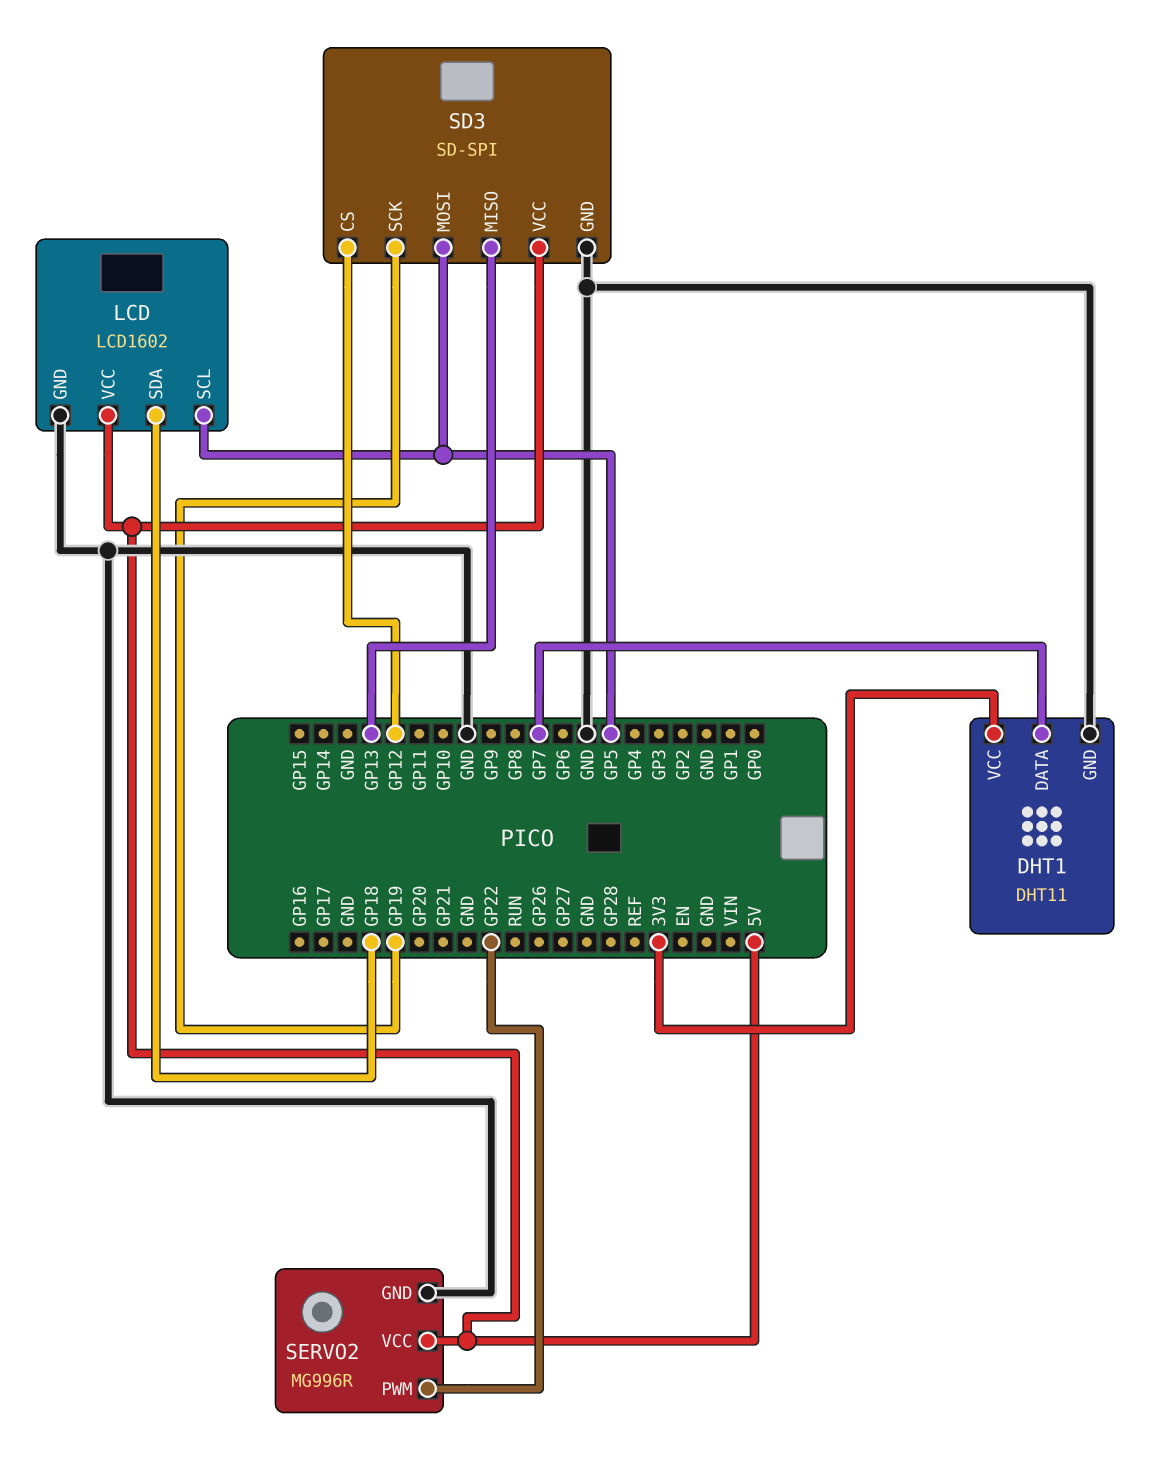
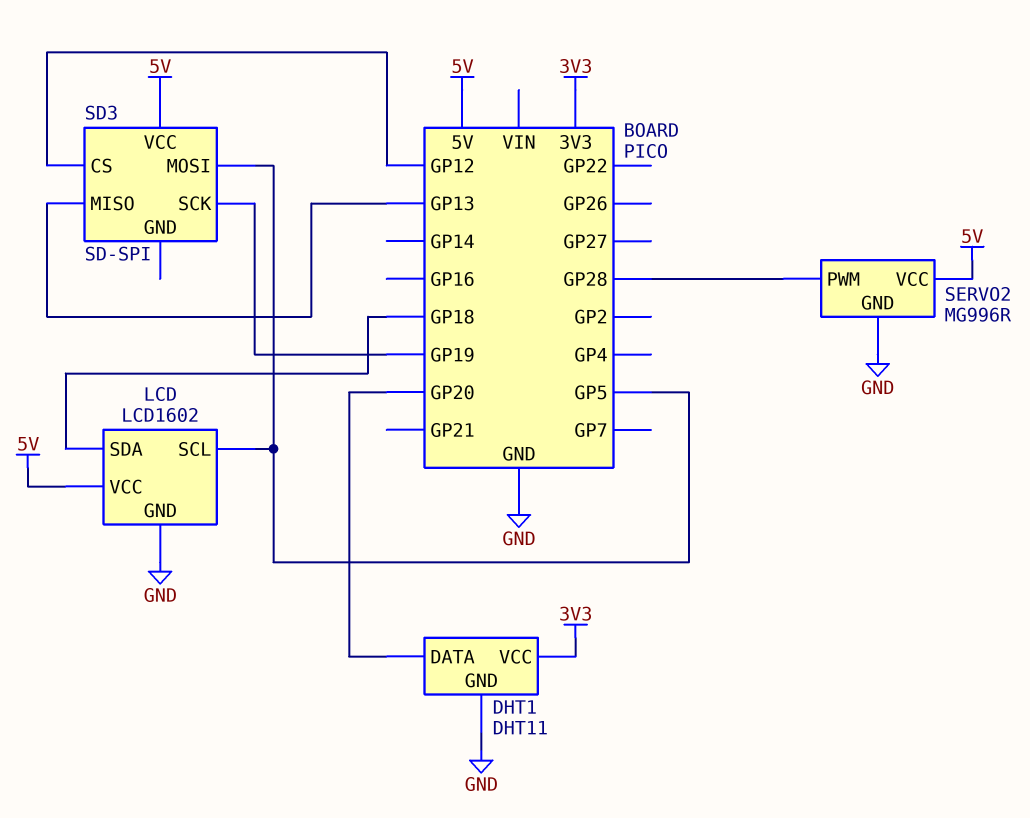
DHT1 pin DATA: GP7 -> GP20
SD3 pin GND: GND -> none
SERVO2 pin PWM: GP22 -> GP28

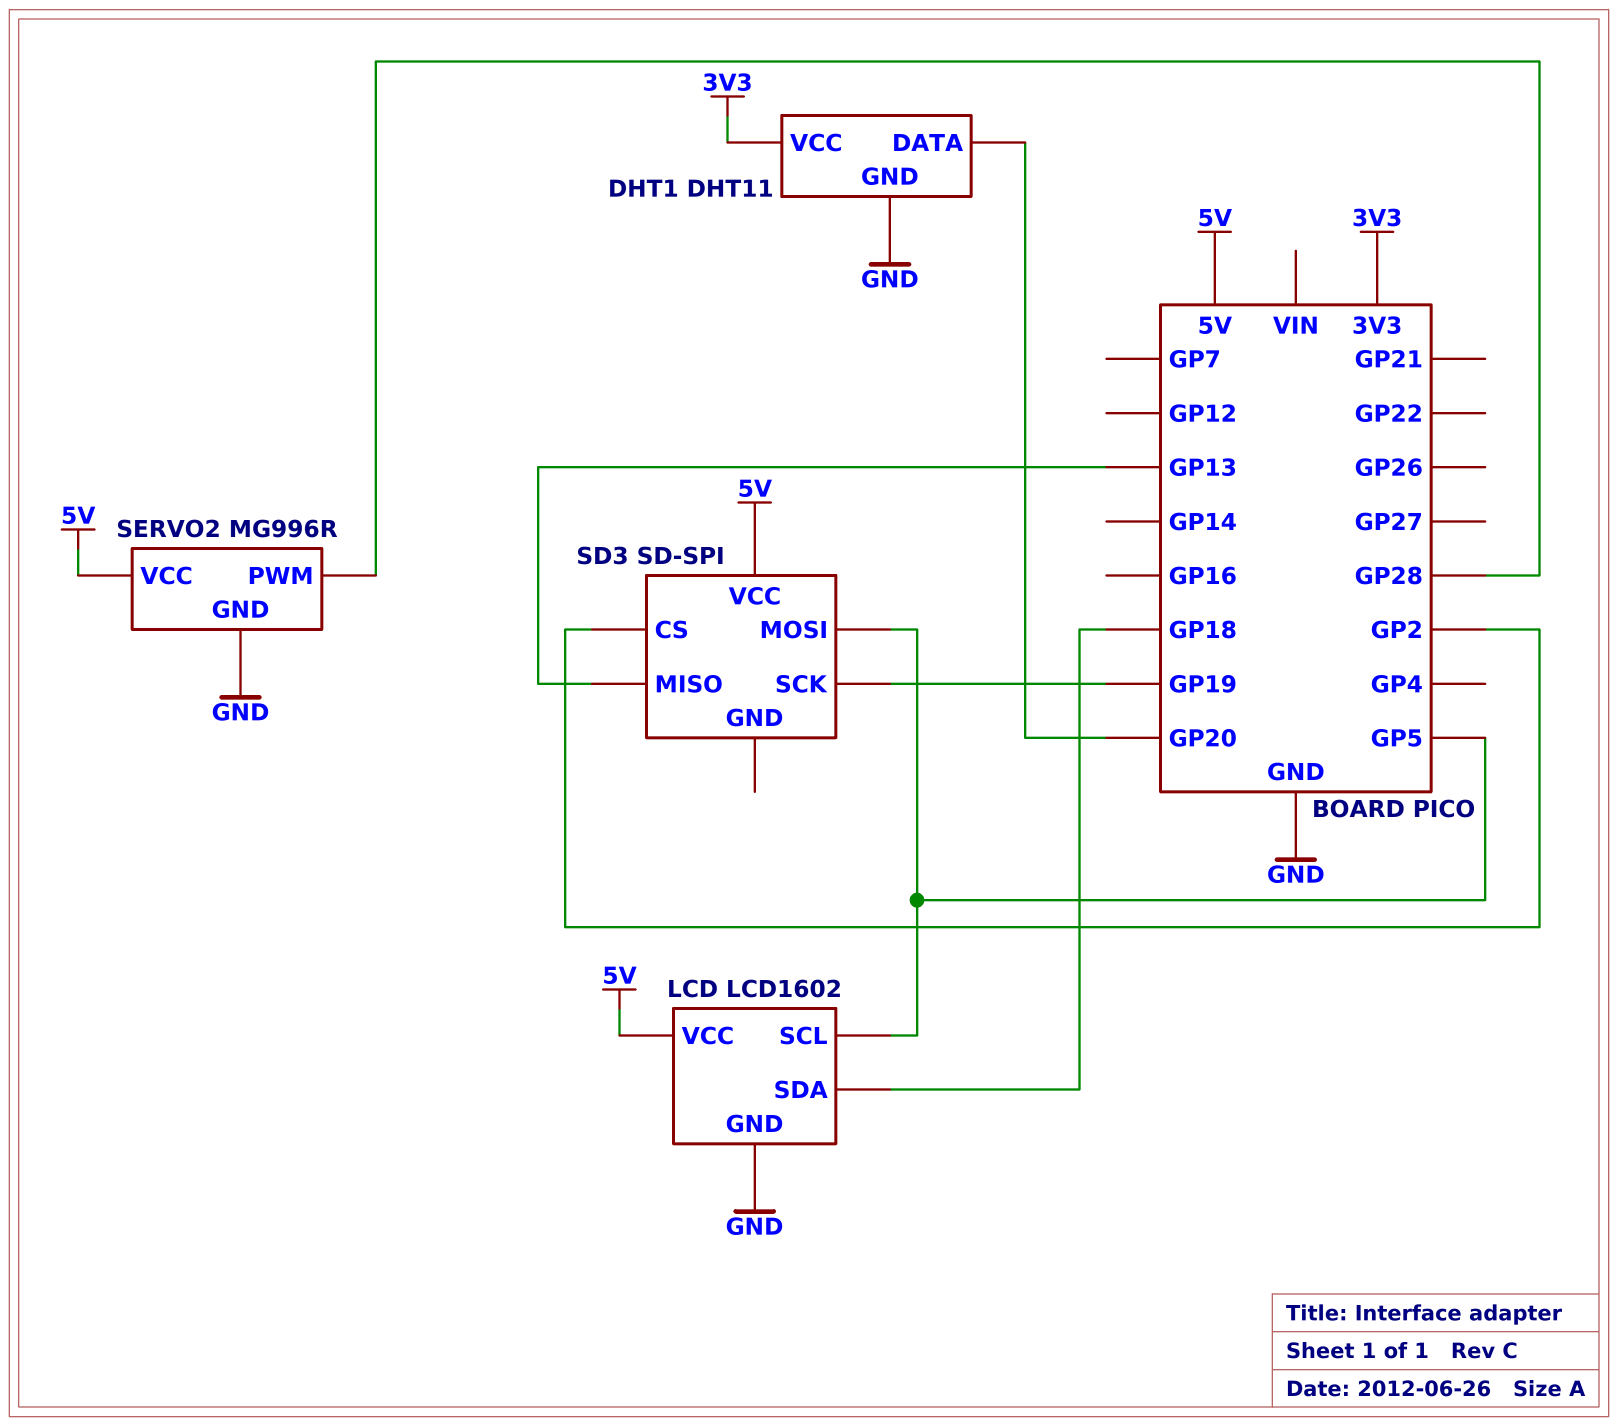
SD3 pin CS: GP12 -> GP2

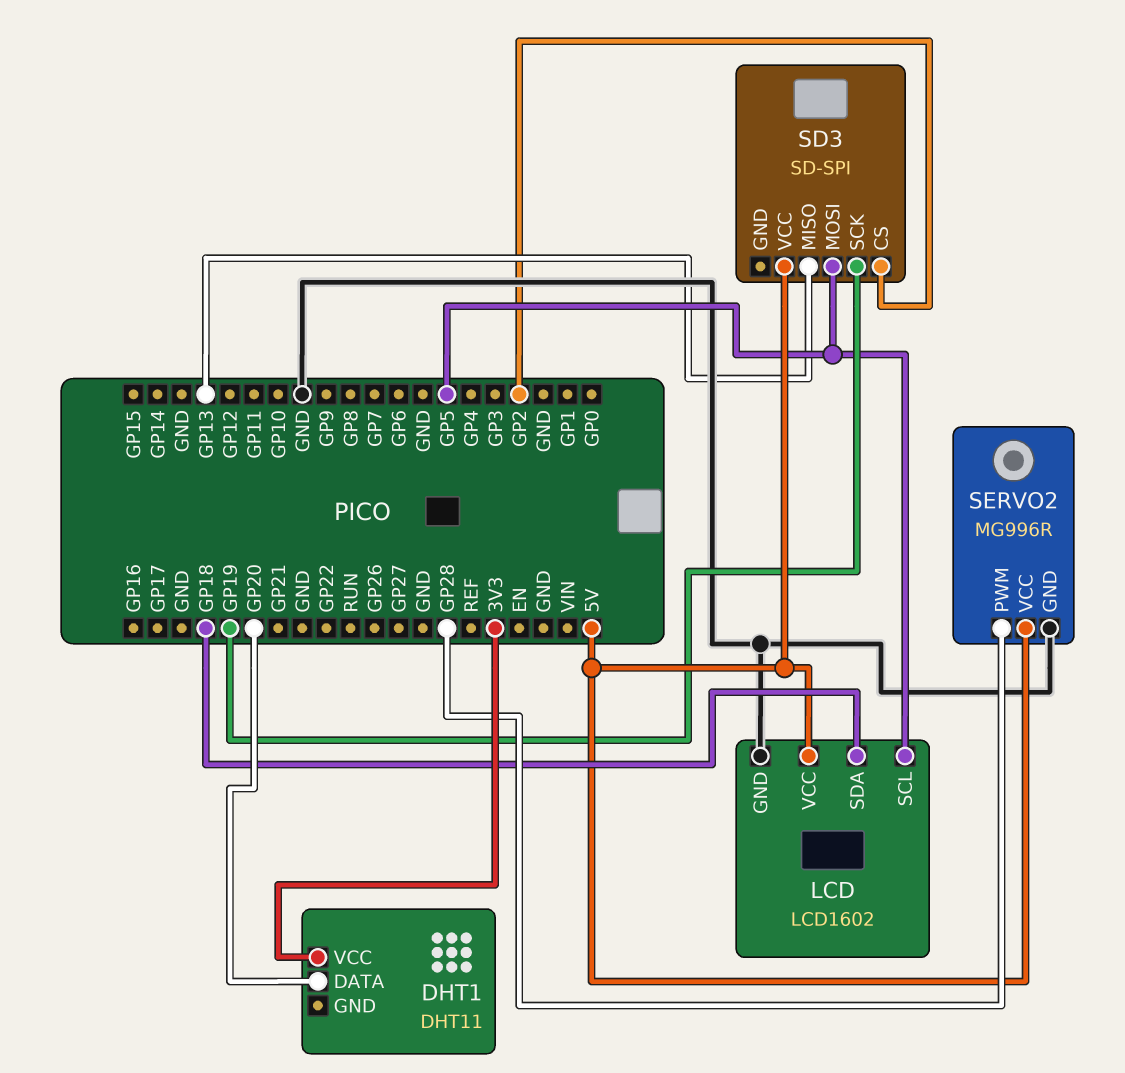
DHT1 pin GND: GND -> none

